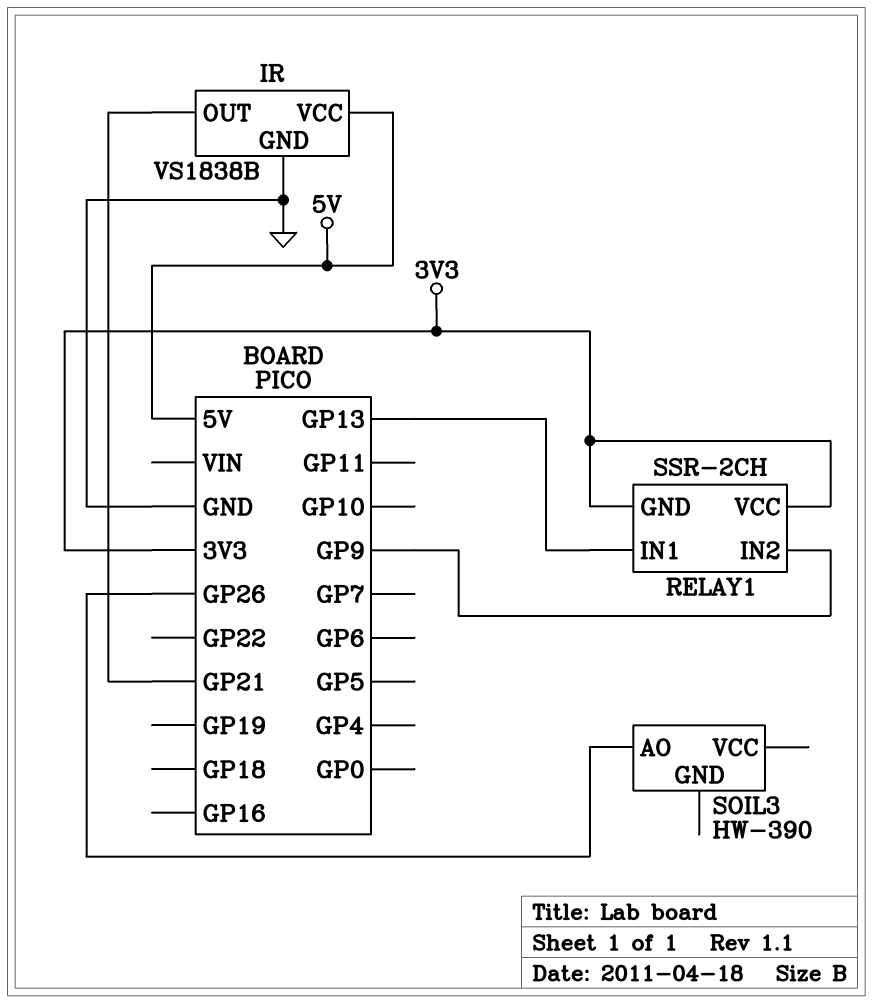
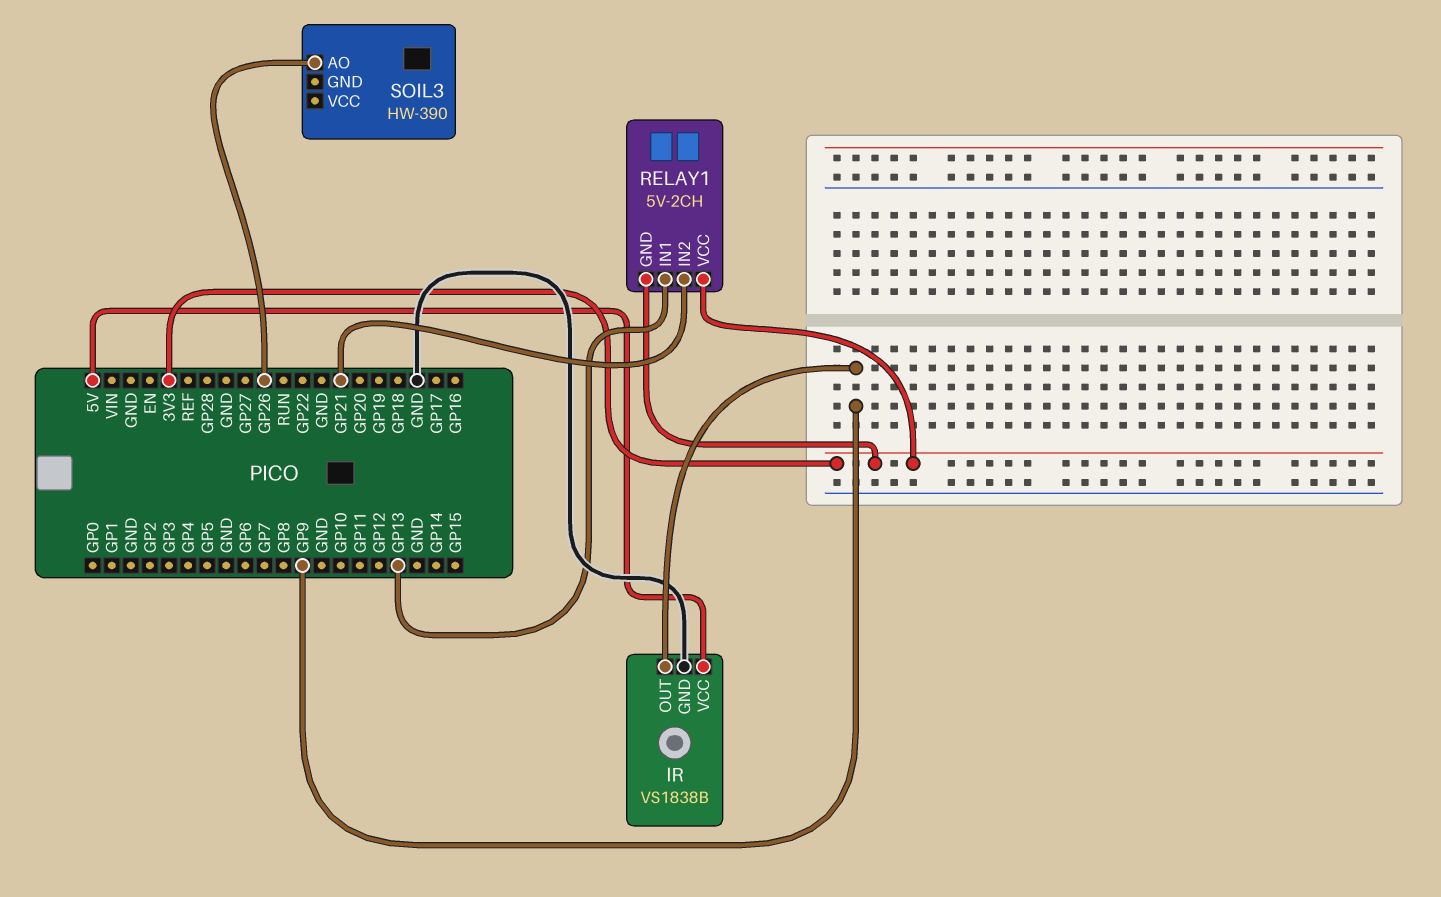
IR pin OUT: GP21 -> GP9
RELAY1: SSR-2CH -> 5V-2CH
RELAY1 pin IN2: GP9 -> GP21

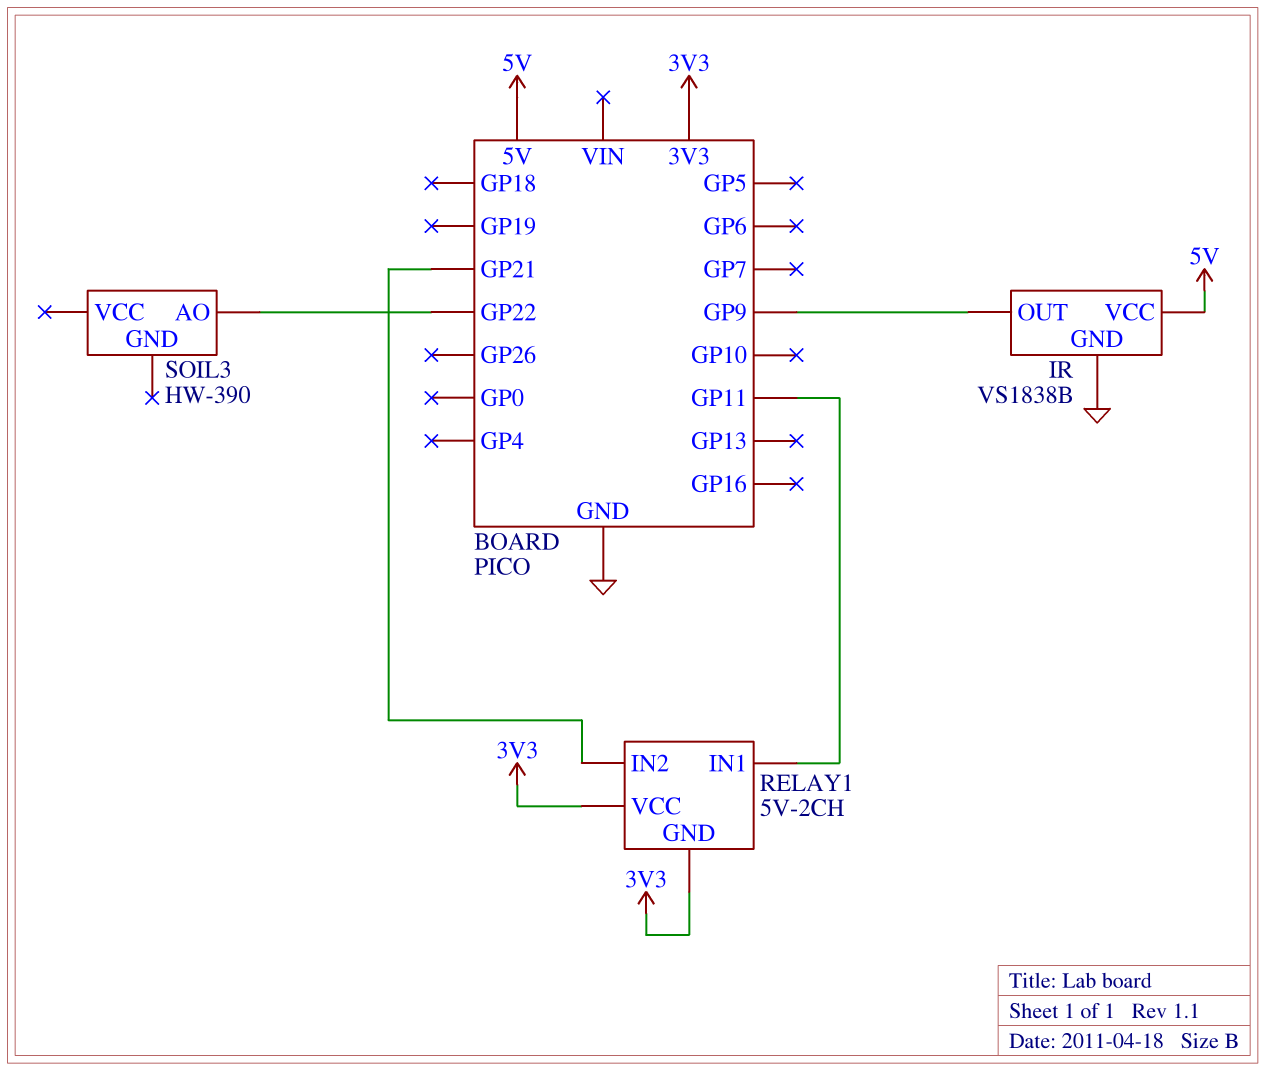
RELAY1 pin IN1: GP13 -> GP11
SOIL3 pin AO: GP26 -> GP22

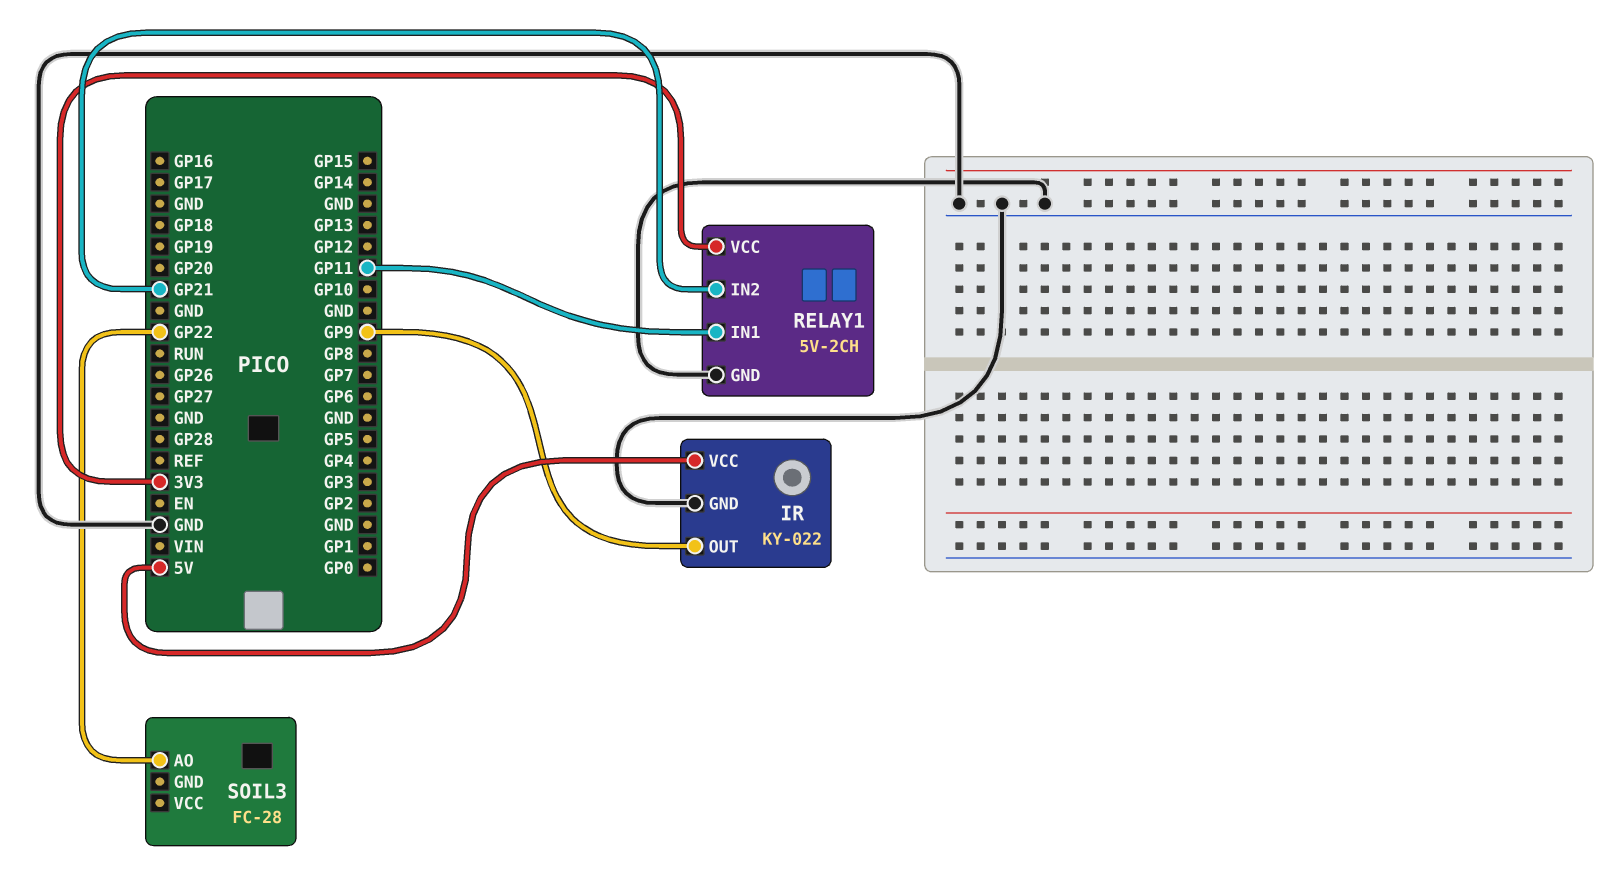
IR: VS1838B -> KY-022
RELAY1 pin GND: 3V3 -> GND
SOIL3: HW-390 -> FC-28

